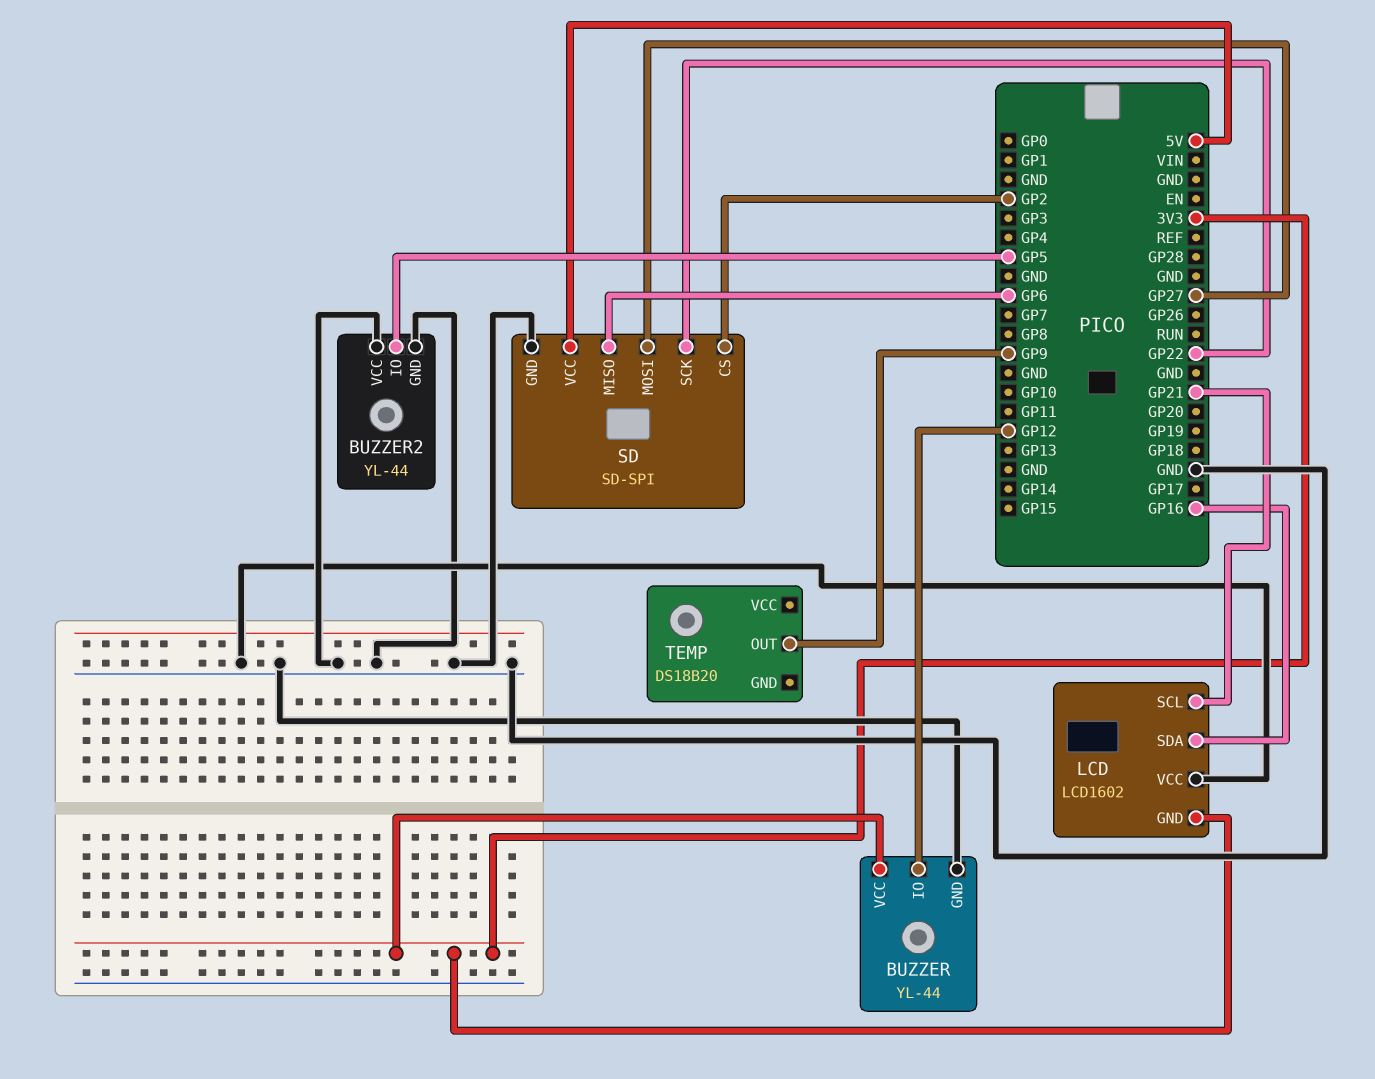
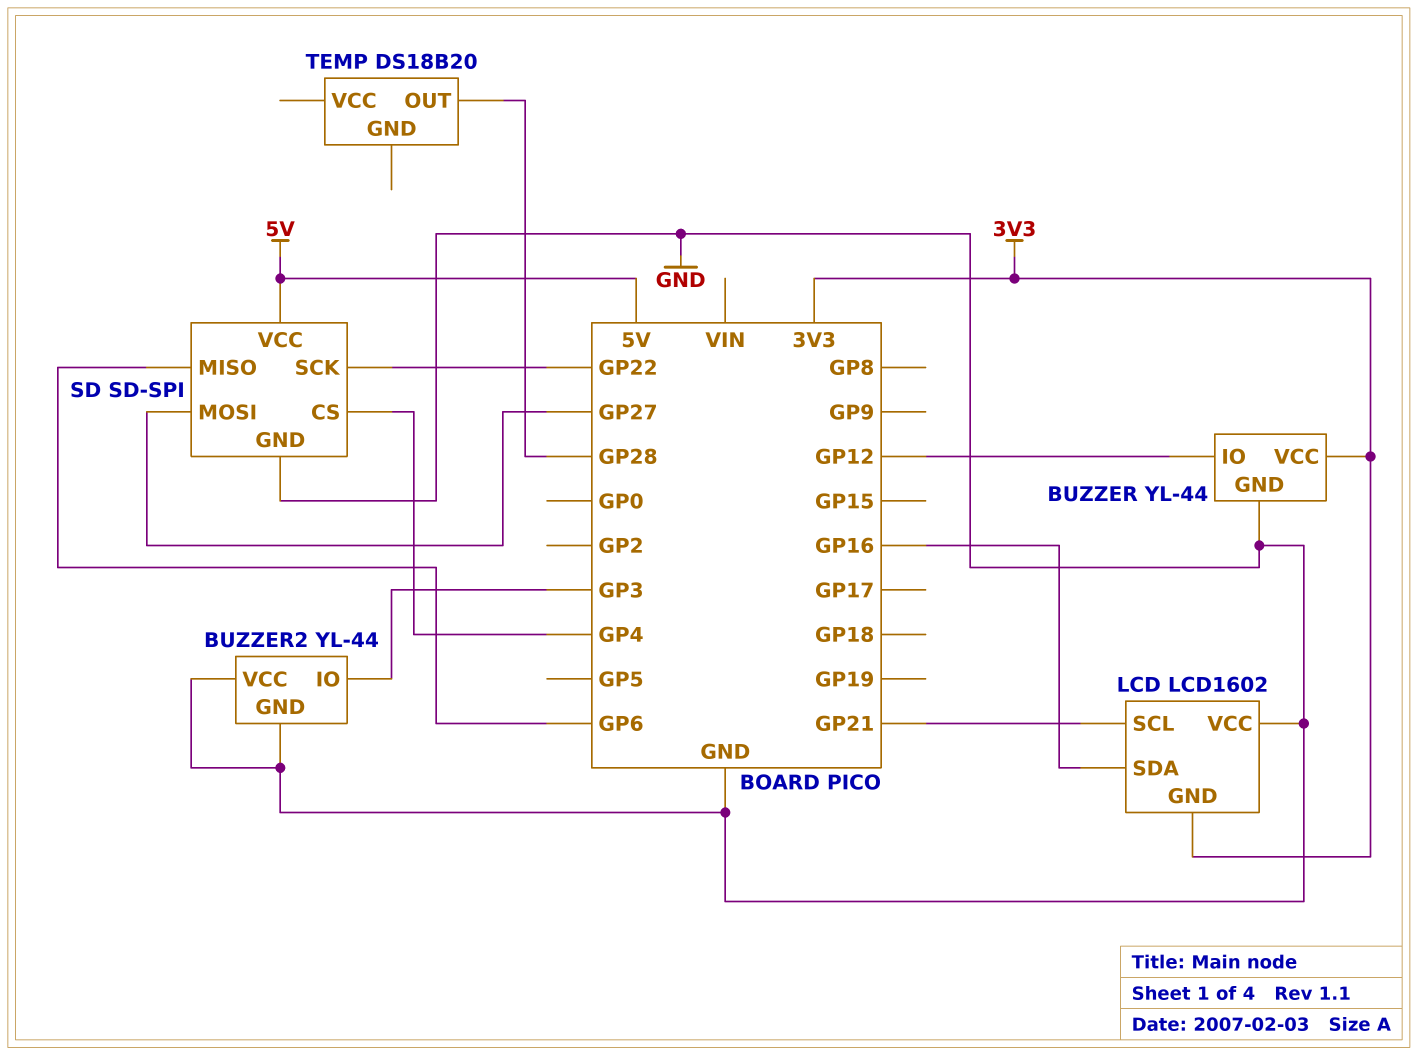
BUZZER2 pin IO: GP5 -> GP3
SD pin CS: GP2 -> GP4
TEMP pin OUT: GP9 -> GP28

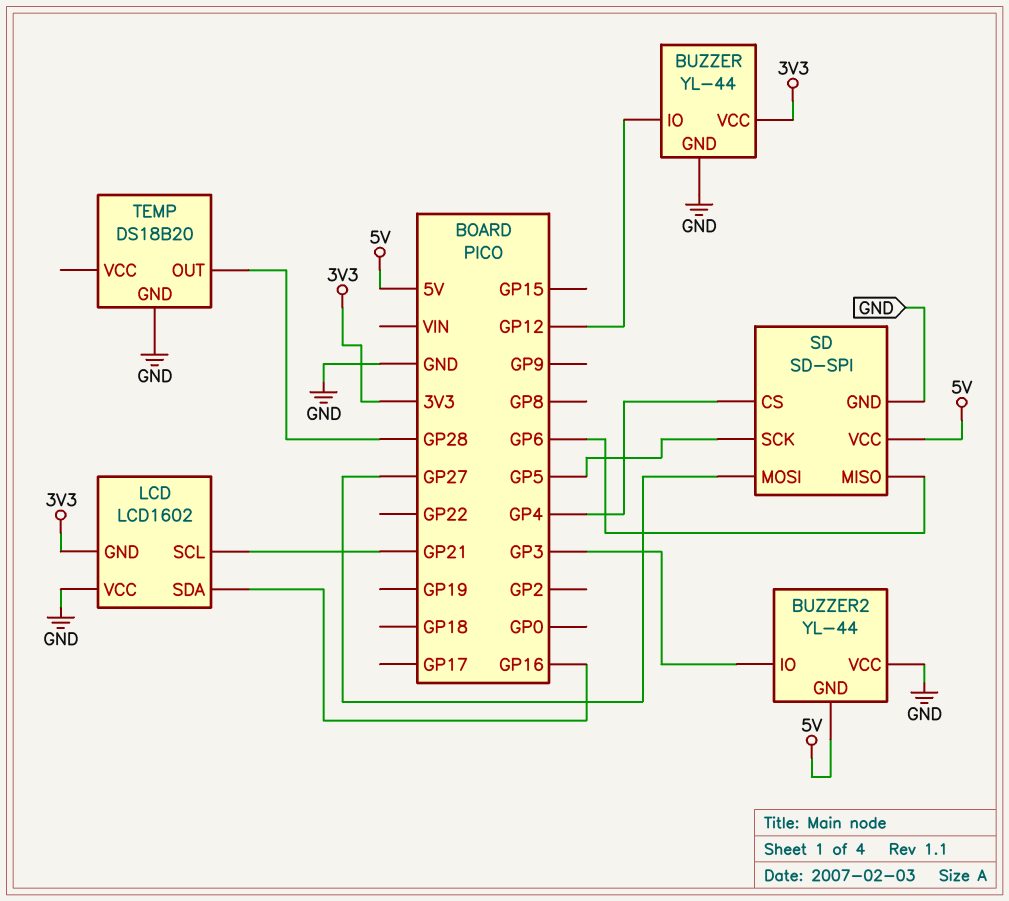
BUZZER2 pin GND: GND -> 5V
SD pin SCK: GP22 -> GP5
TEMP pin GND: none -> GND

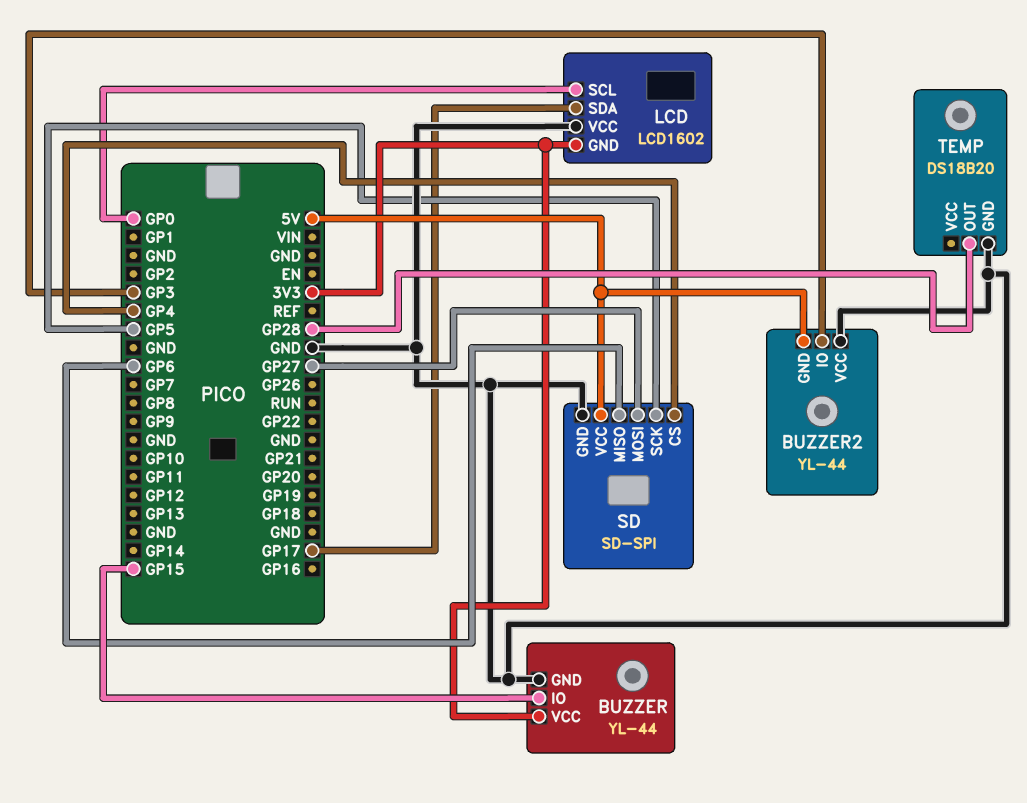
BUZZER pin IO: GP12 -> GP15
LCD pin SCL: GP21 -> GP0
LCD pin SDA: GP16 -> GP17

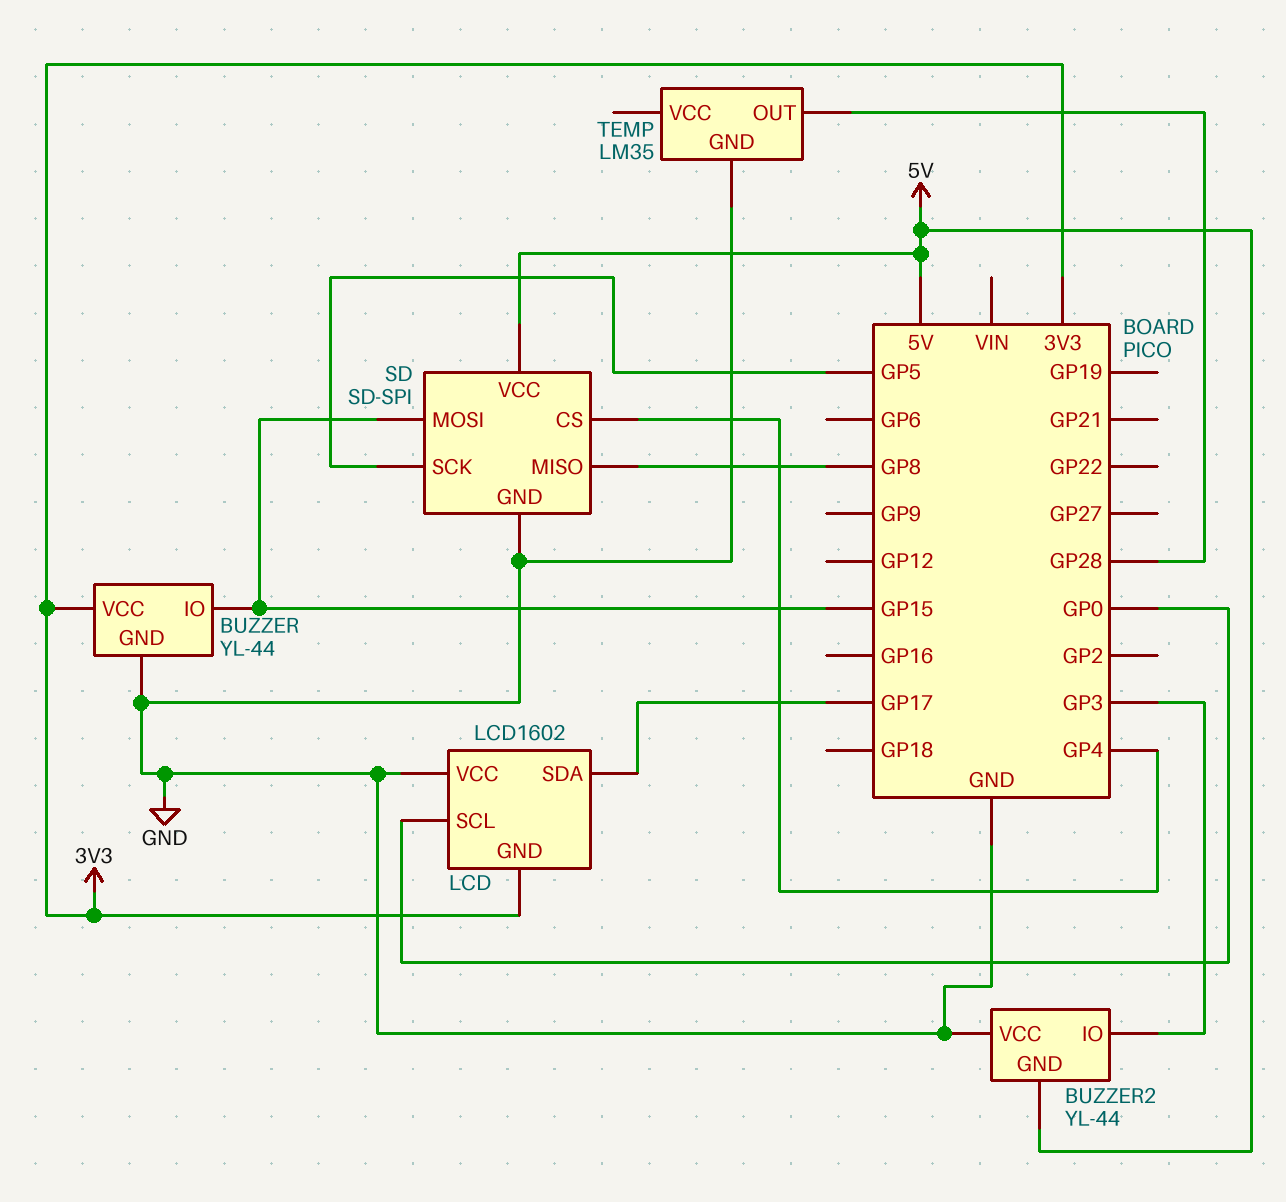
SD pin MISO: GP6 -> GP8
SD pin MOSI: GP27 -> GP15
TEMP: DS18B20 -> LM35

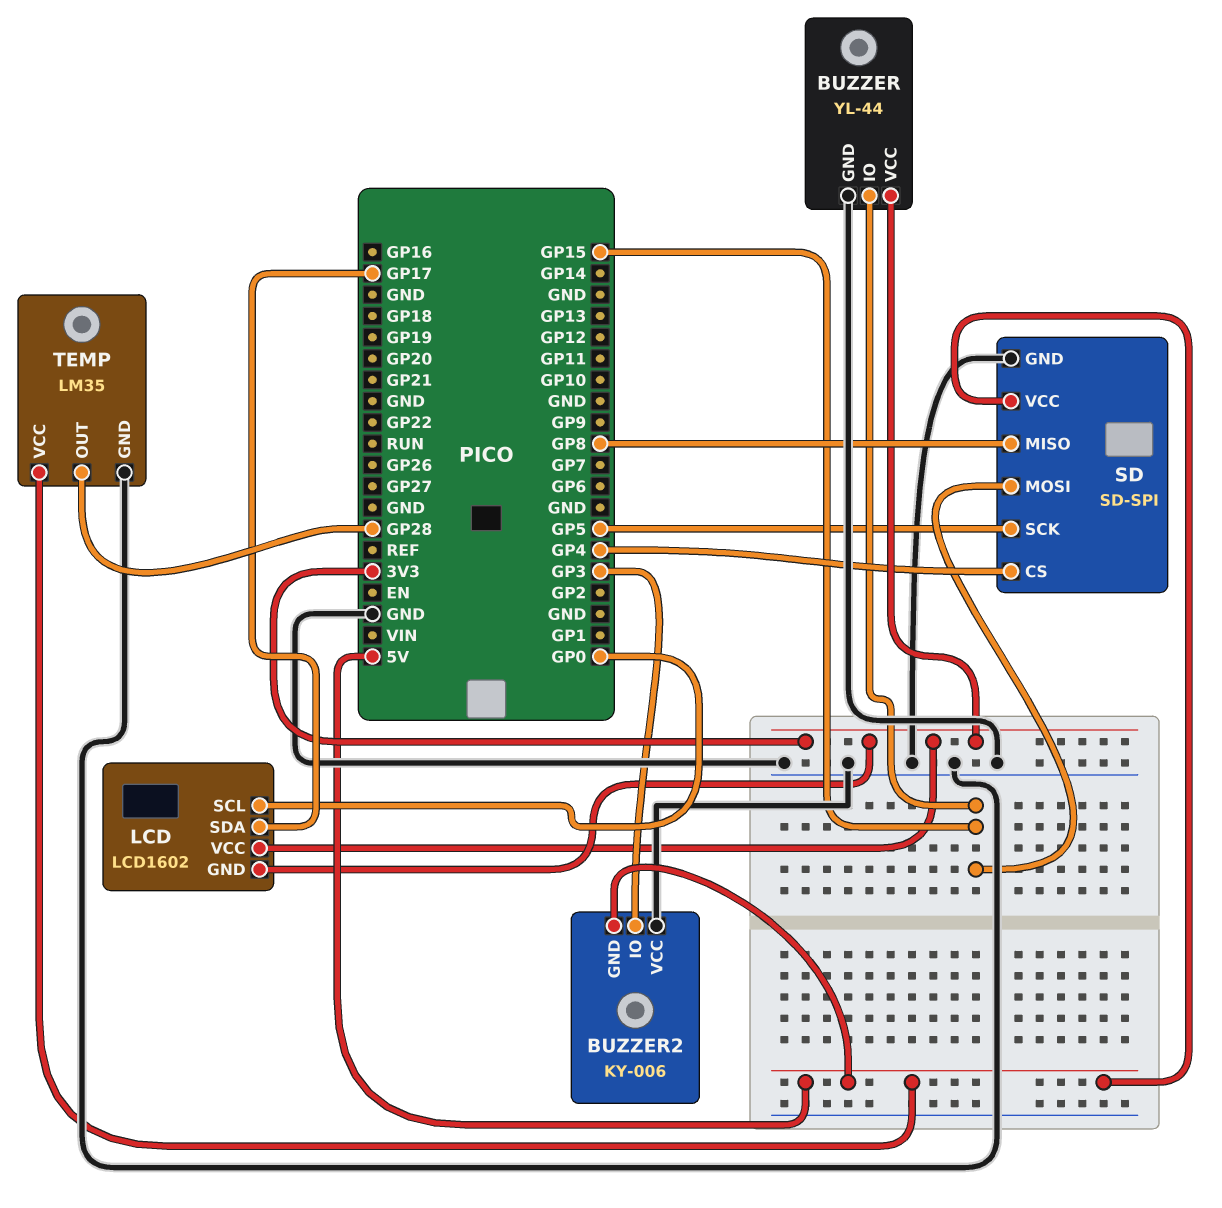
BUZZER2: YL-44 -> KY-006
LCD pin VCC: GND -> 3V3
TEMP pin VCC: none -> 5V

